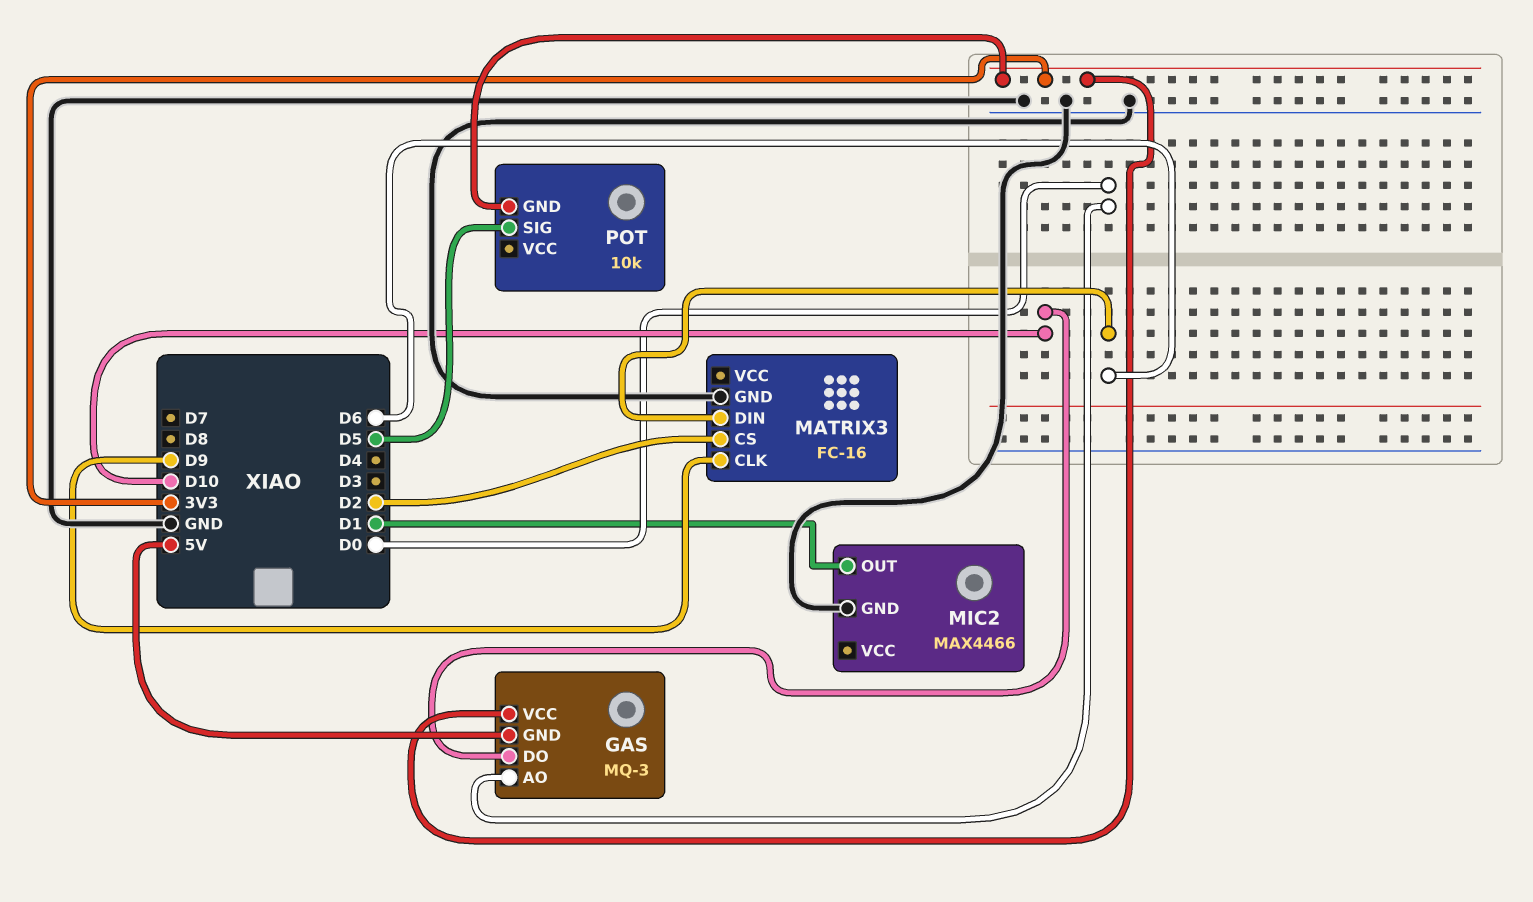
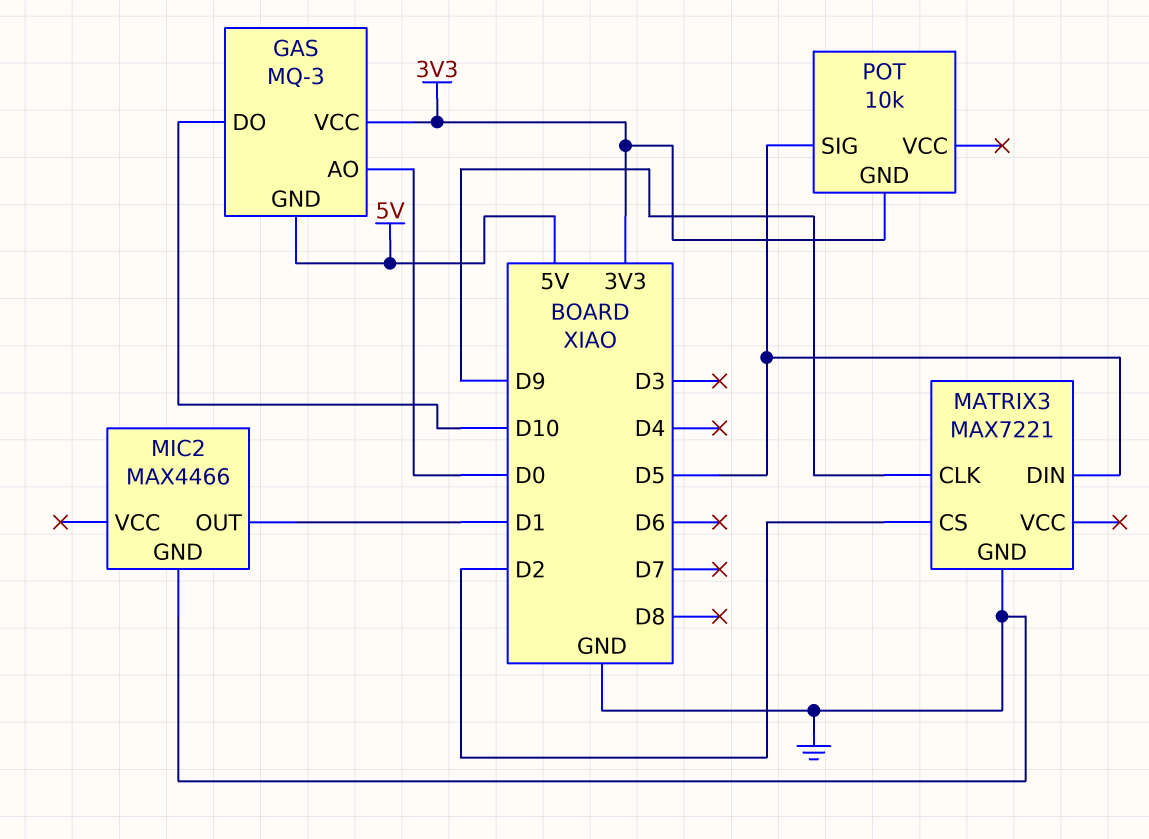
MATRIX3: FC-16 -> MAX7221
MATRIX3 pin DIN: D6 -> D5

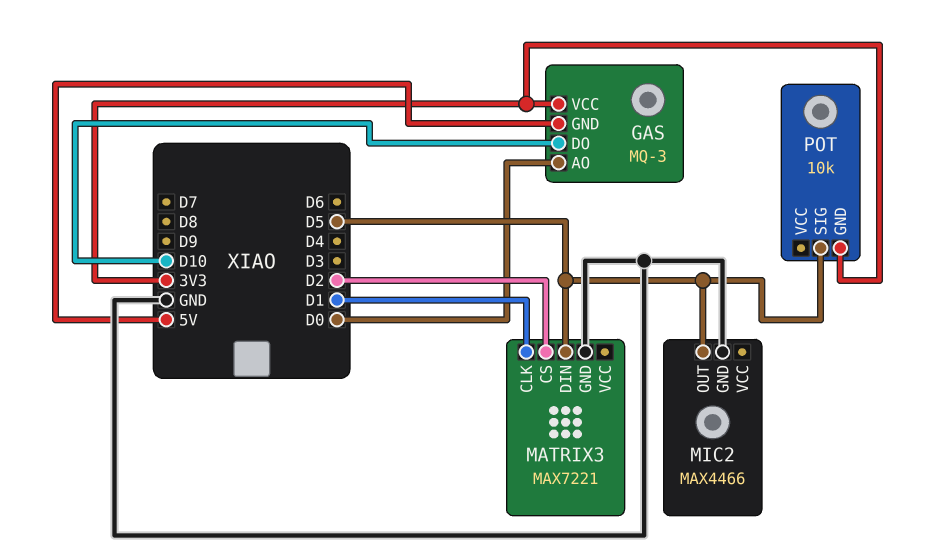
MATRIX3 pin CLK: D9 -> D1
MIC2 pin OUT: D1 -> D5

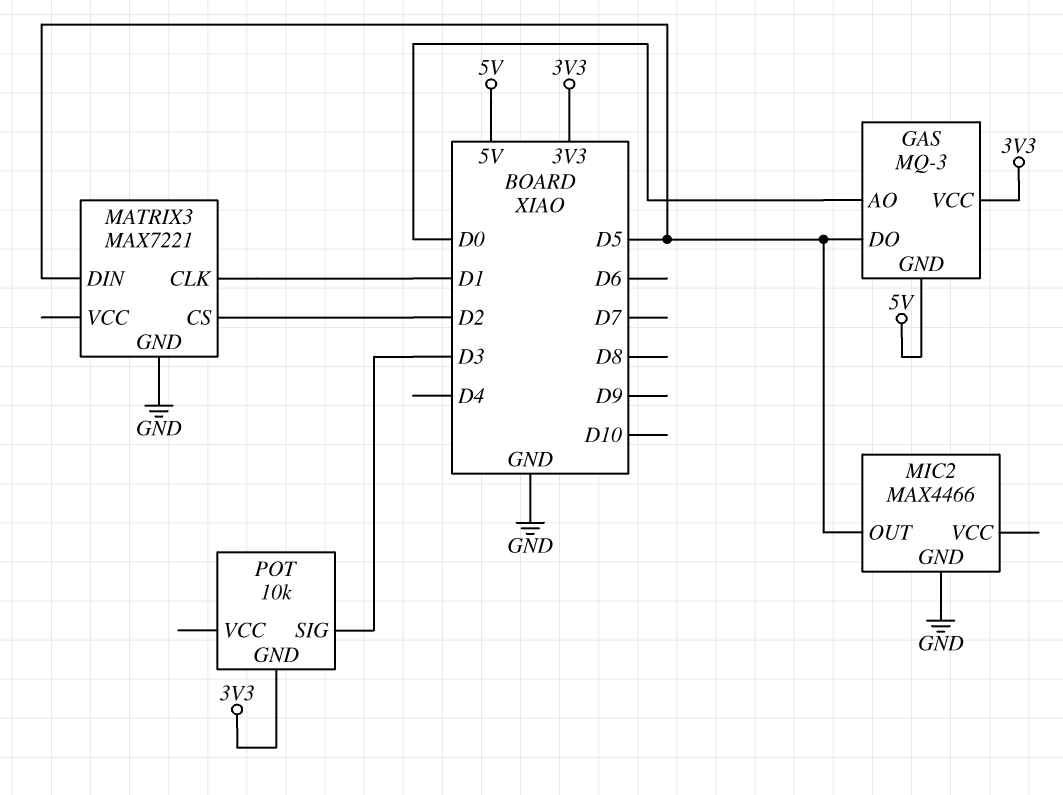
GAS pin DO: D10 -> D5
POT pin SIG: D5 -> D3

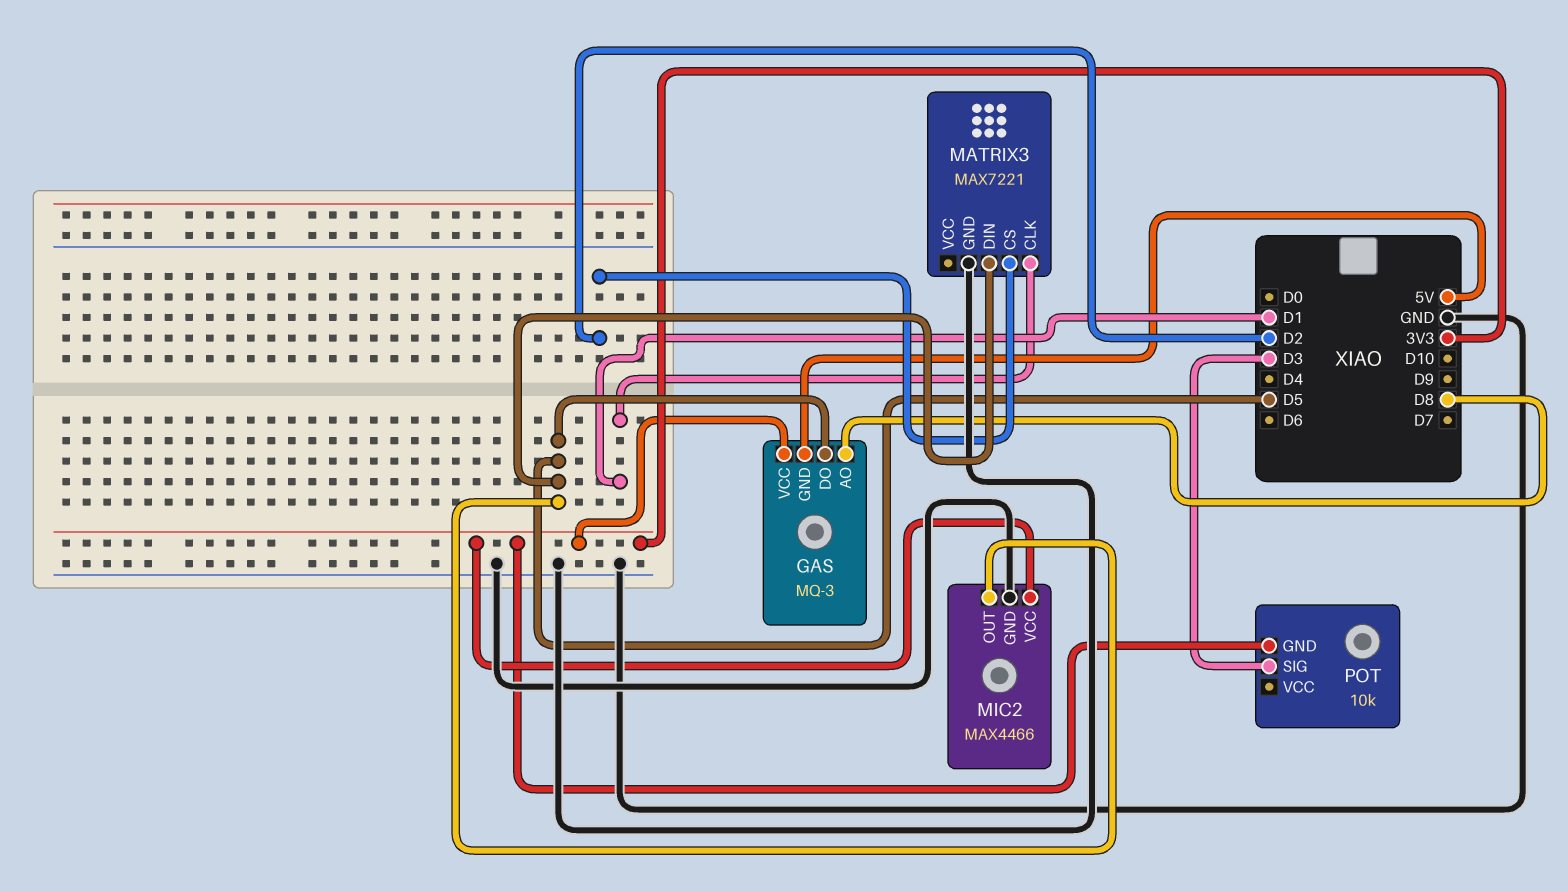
GAS pin AO: D0 -> D8
MIC2 pin VCC: none -> 3V3

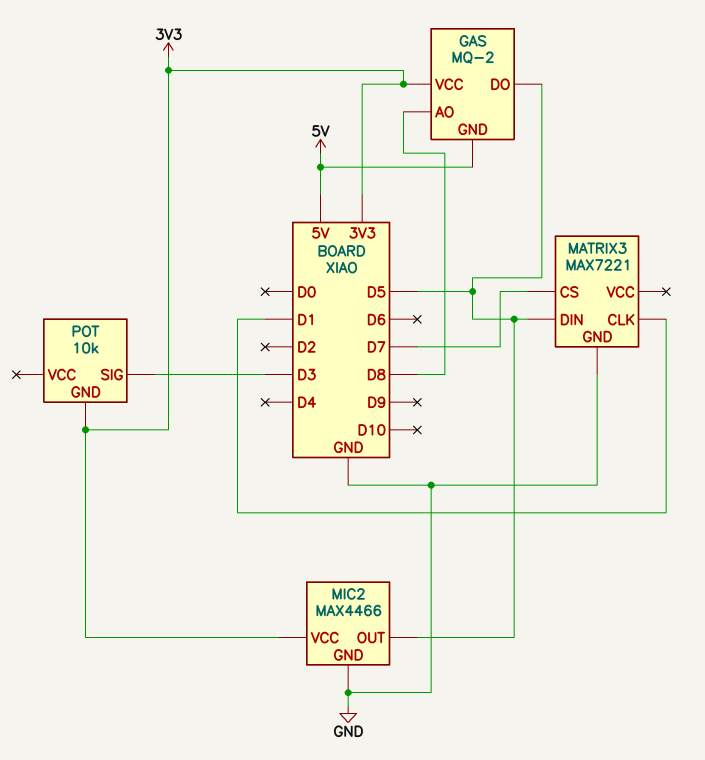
GAS: MQ-3 -> MQ-2
MATRIX3 pin CS: D2 -> D7

